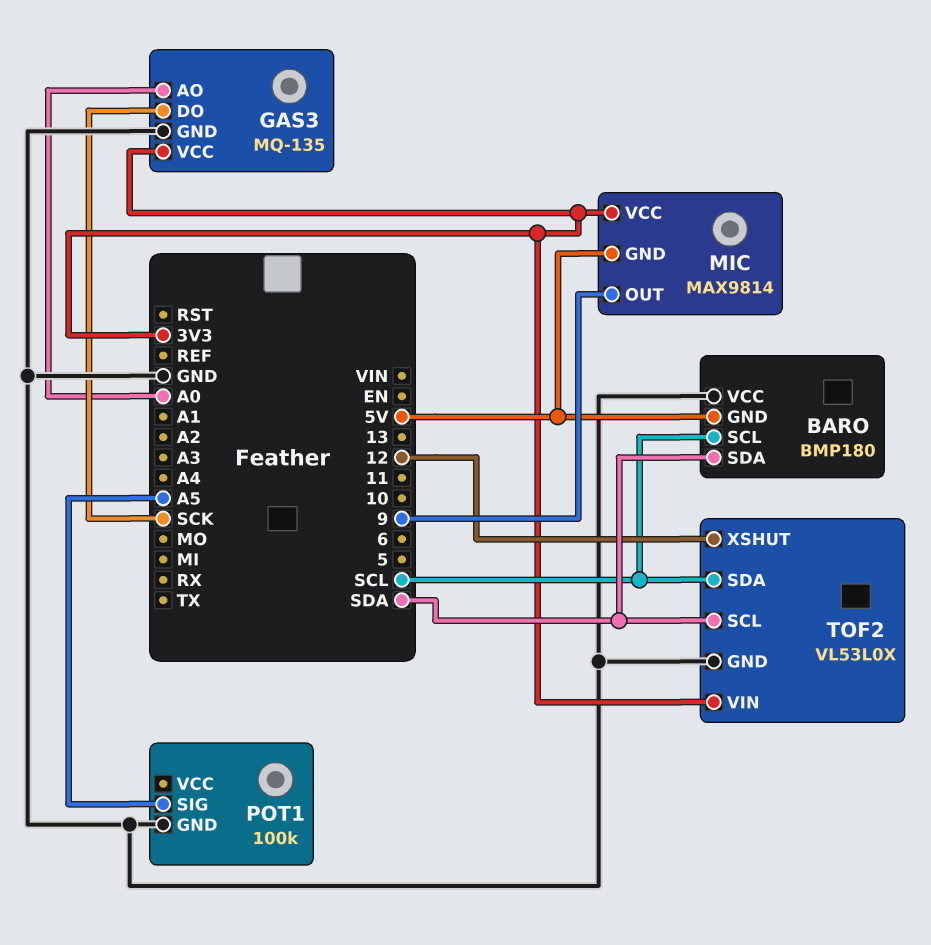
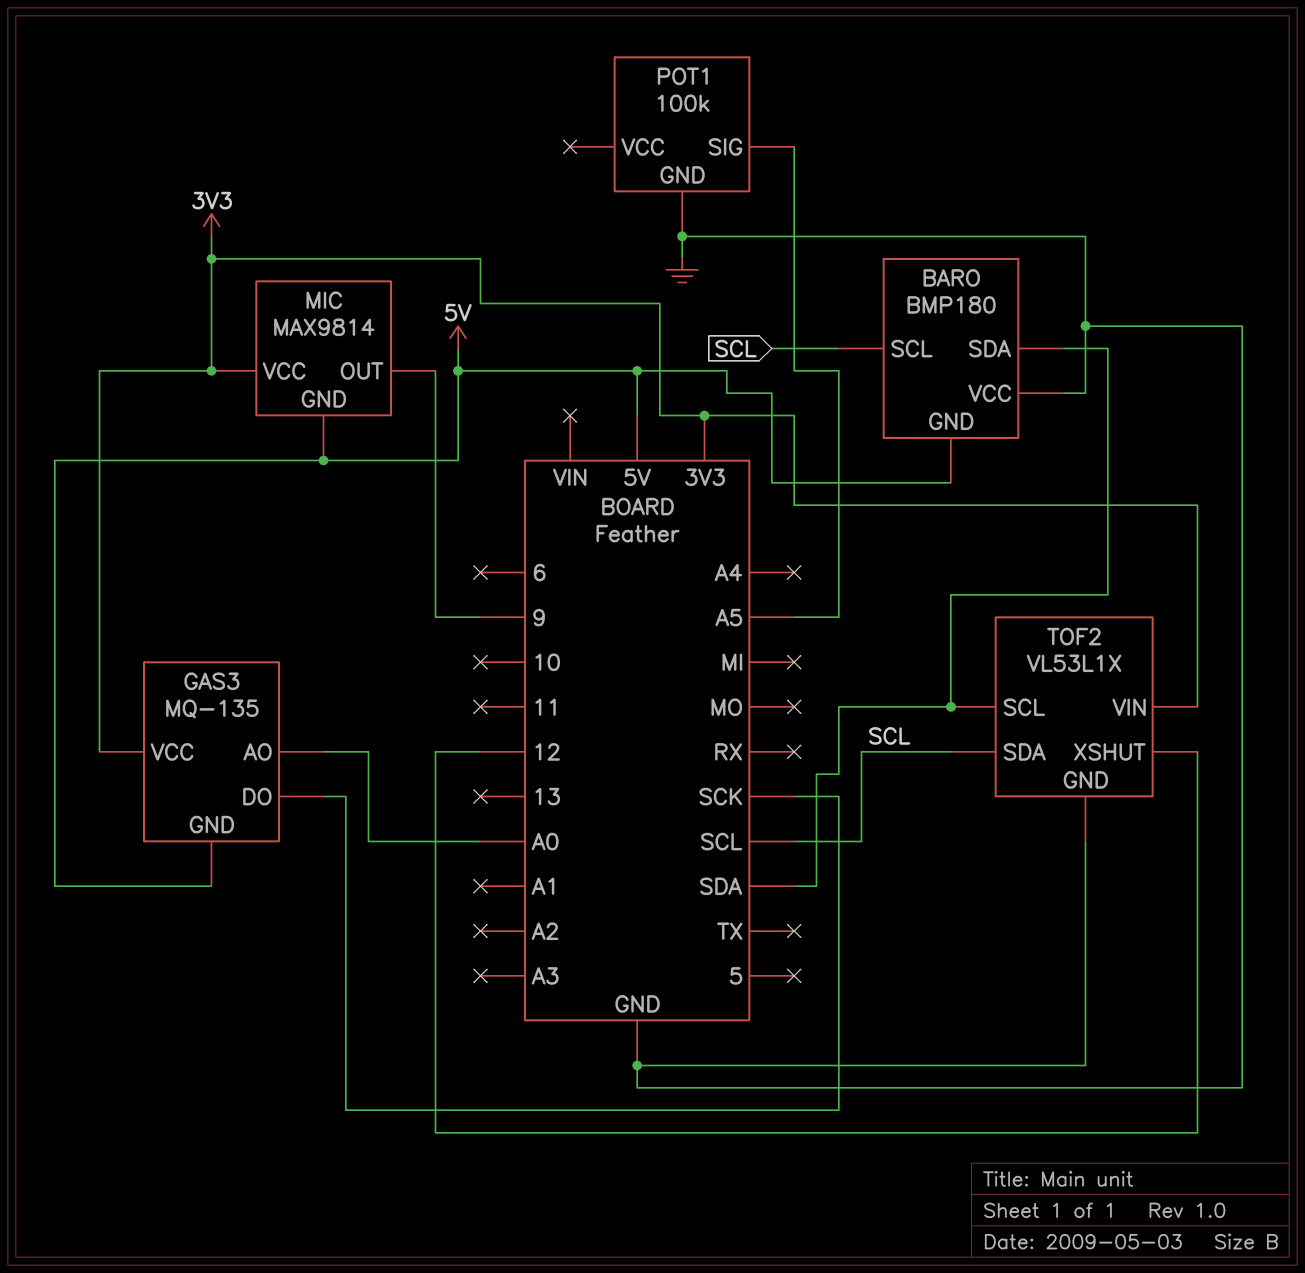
GAS3 pin GND: GND -> 5V
TOF2: VL53L0X -> VL53L1X

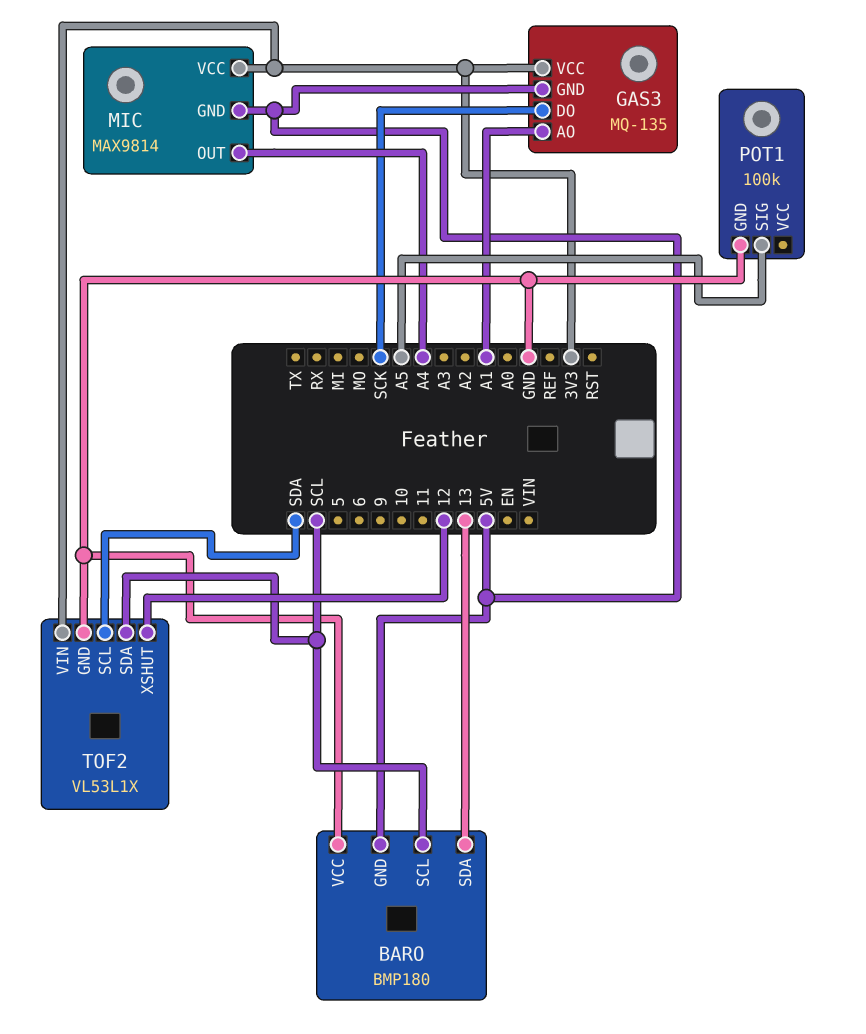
BARO pin SDA: SDA -> 13
GAS3 pin AO: A0 -> A1
MIC pin OUT: 9 -> A4

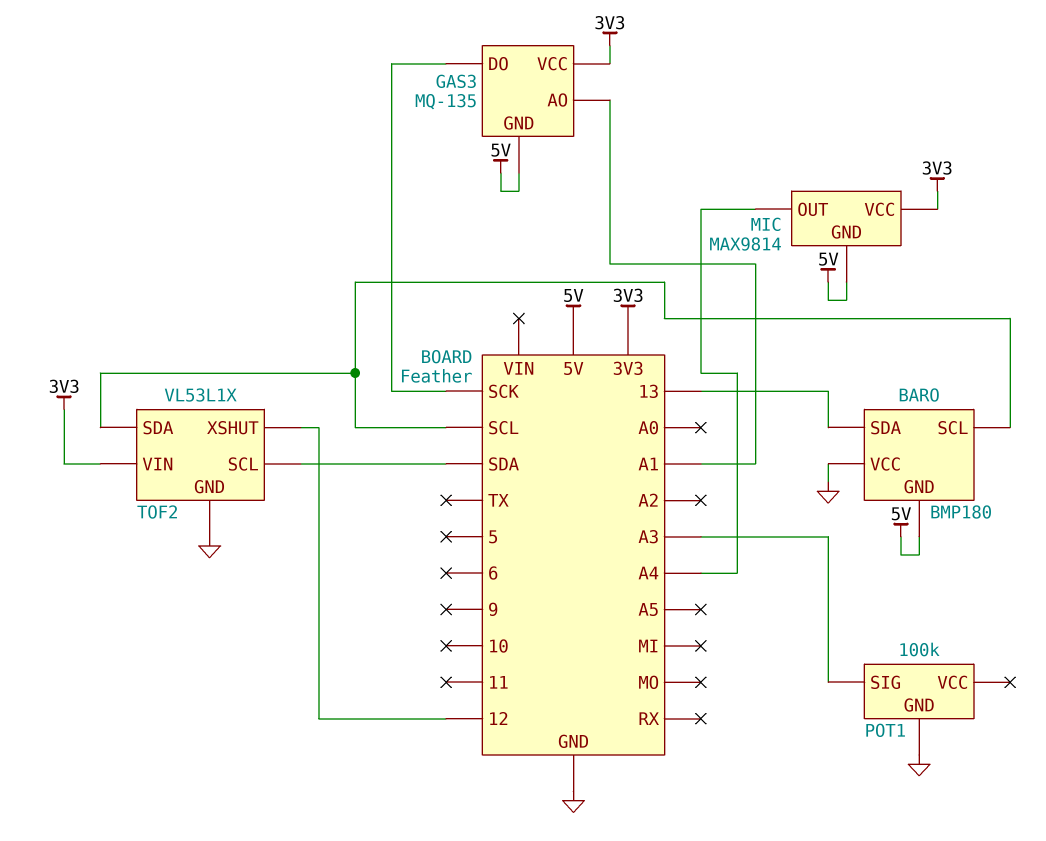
POT1 pin SIG: A5 -> A3

